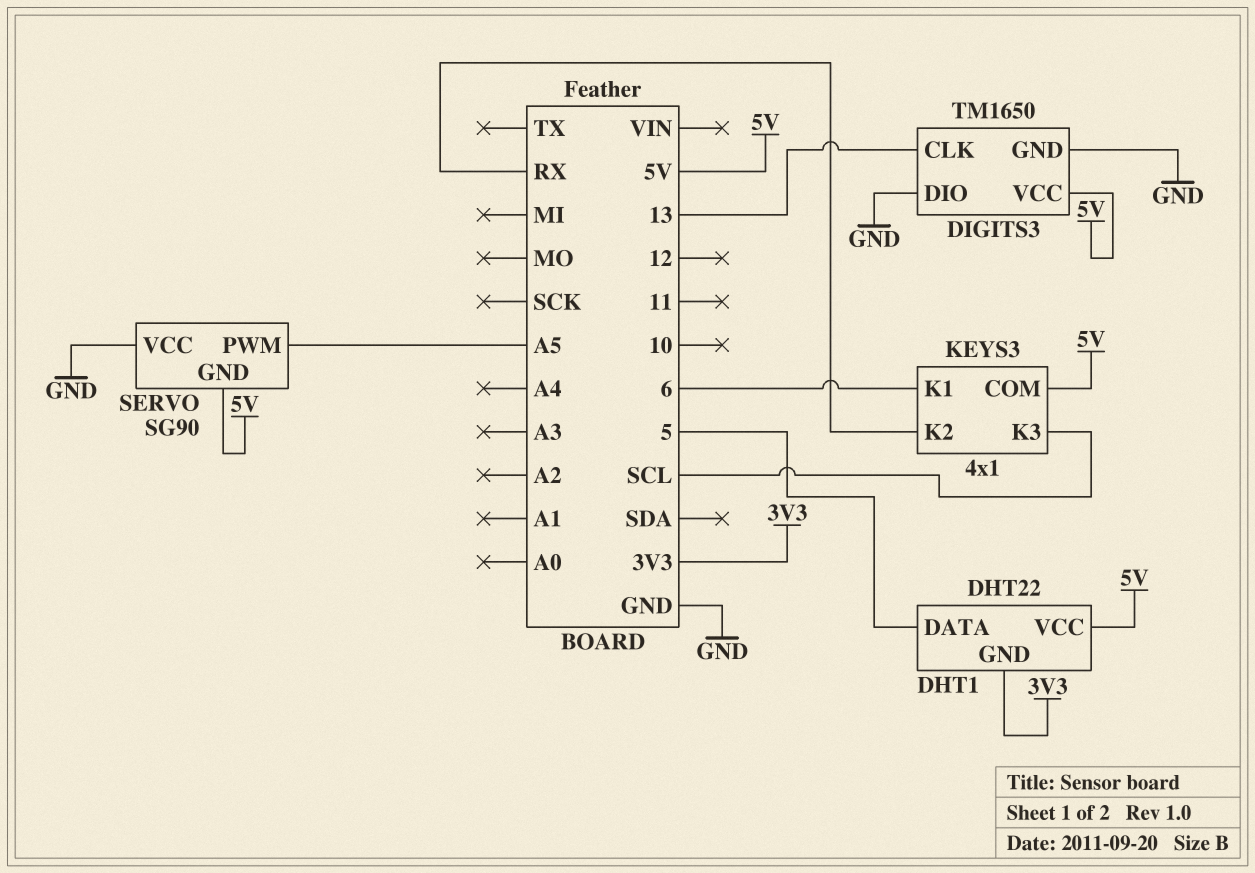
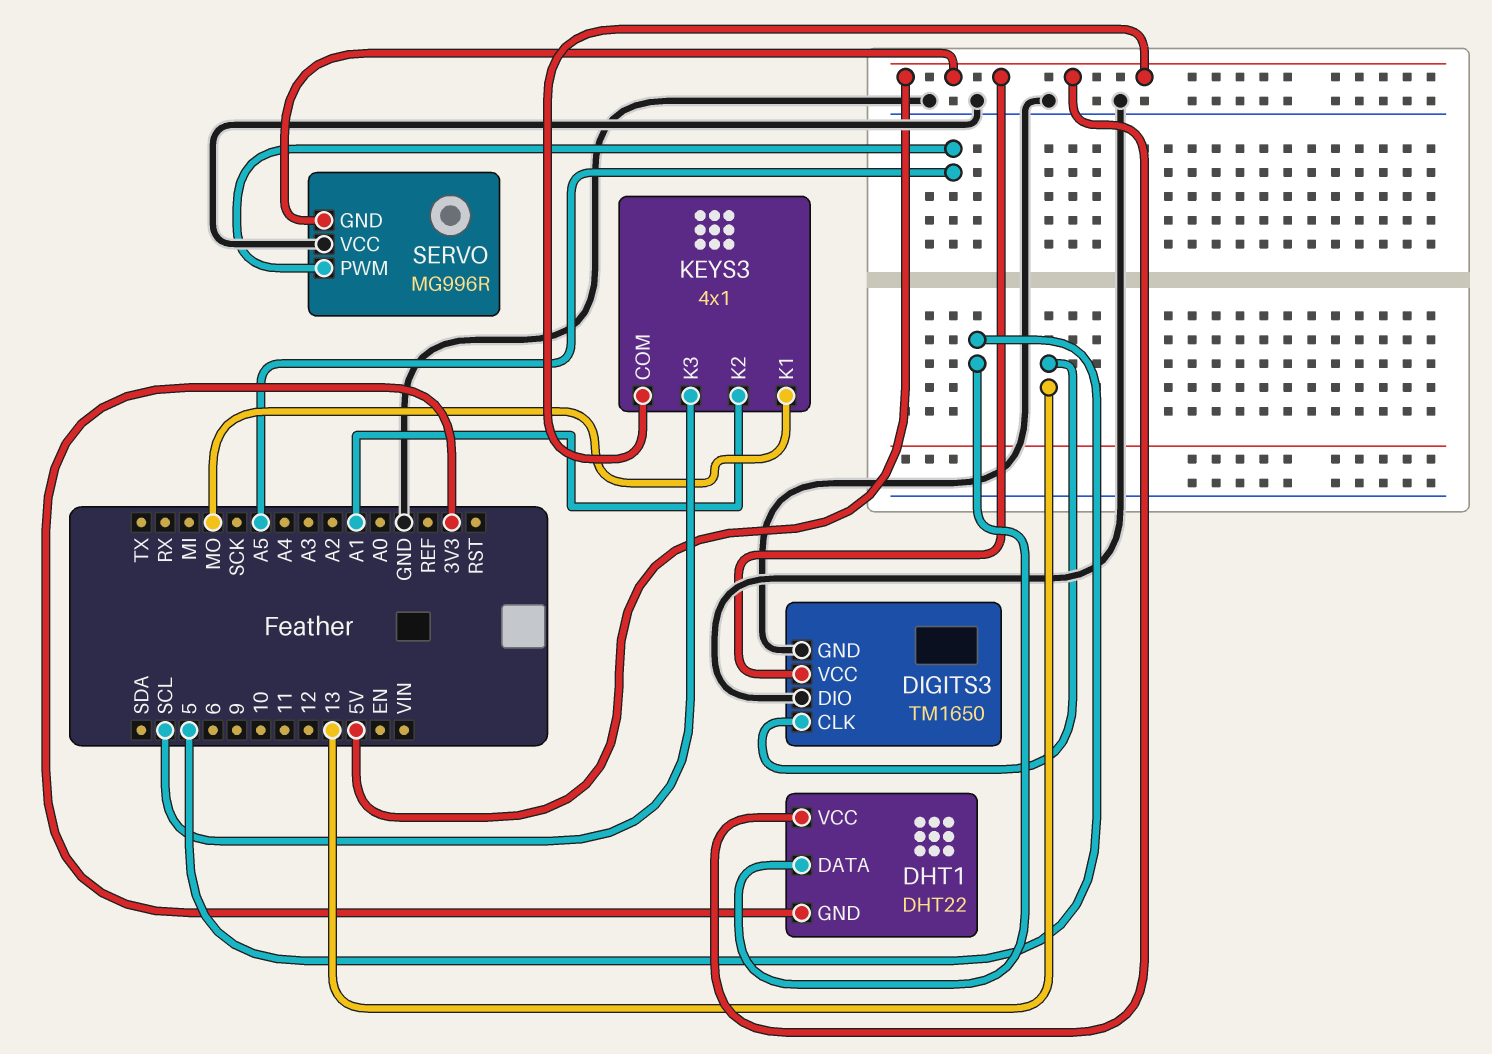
KEYS3 pin K1: 6 -> MO
KEYS3 pin K2: RX -> A1
SERVO: SG90 -> MG996R

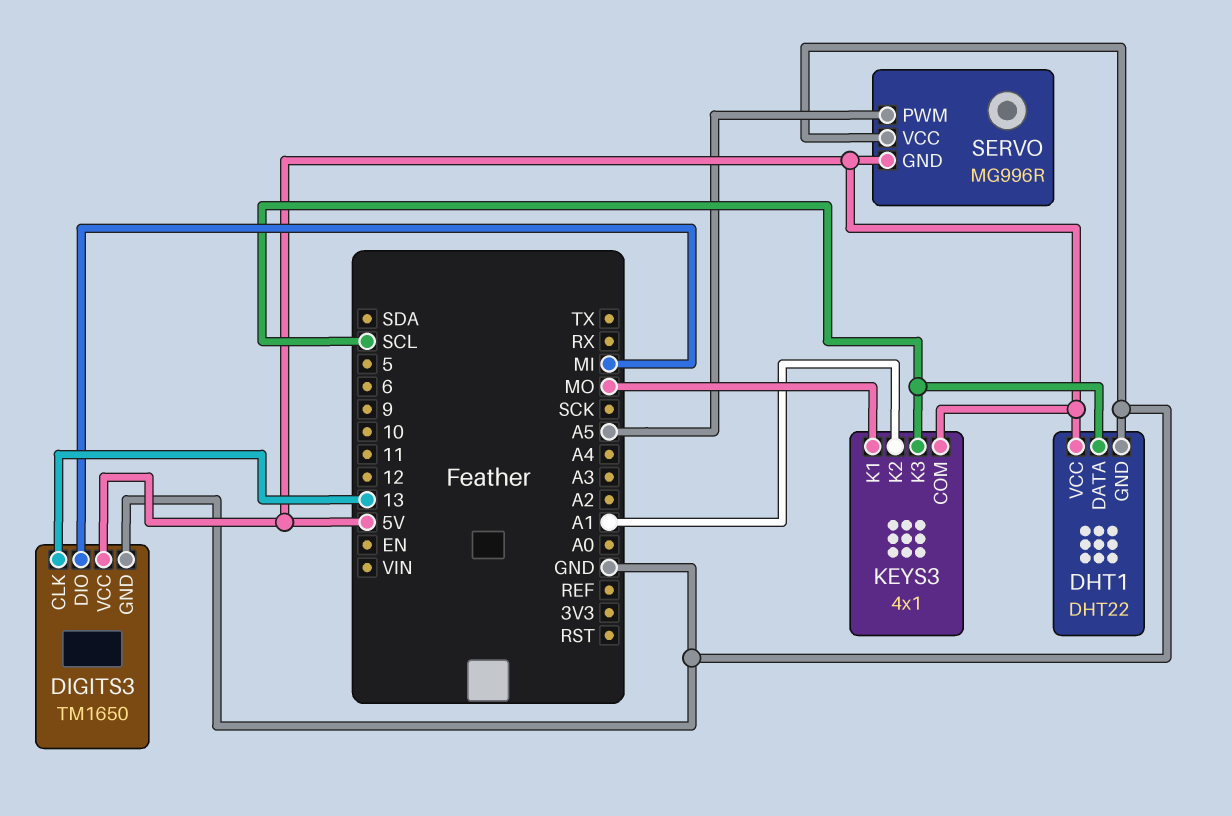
DHT1 pin DATA: 5 -> SCL
DHT1 pin GND: 3V3 -> GND
DIGITS3 pin DIO: GND -> MI

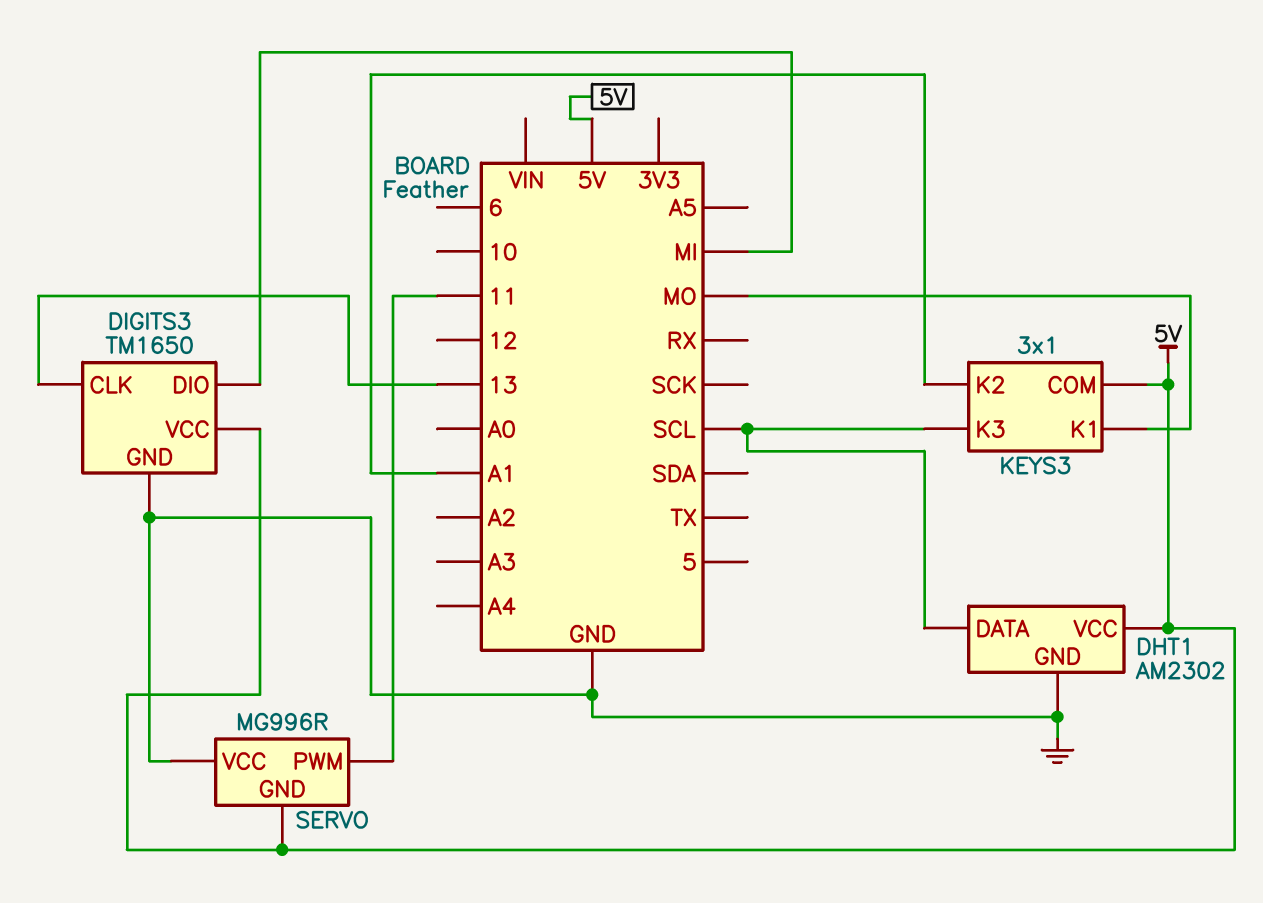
DHT1: DHT22 -> AM2302
KEYS3: 4x1 -> 3x1
SERVO pin PWM: A5 -> 11

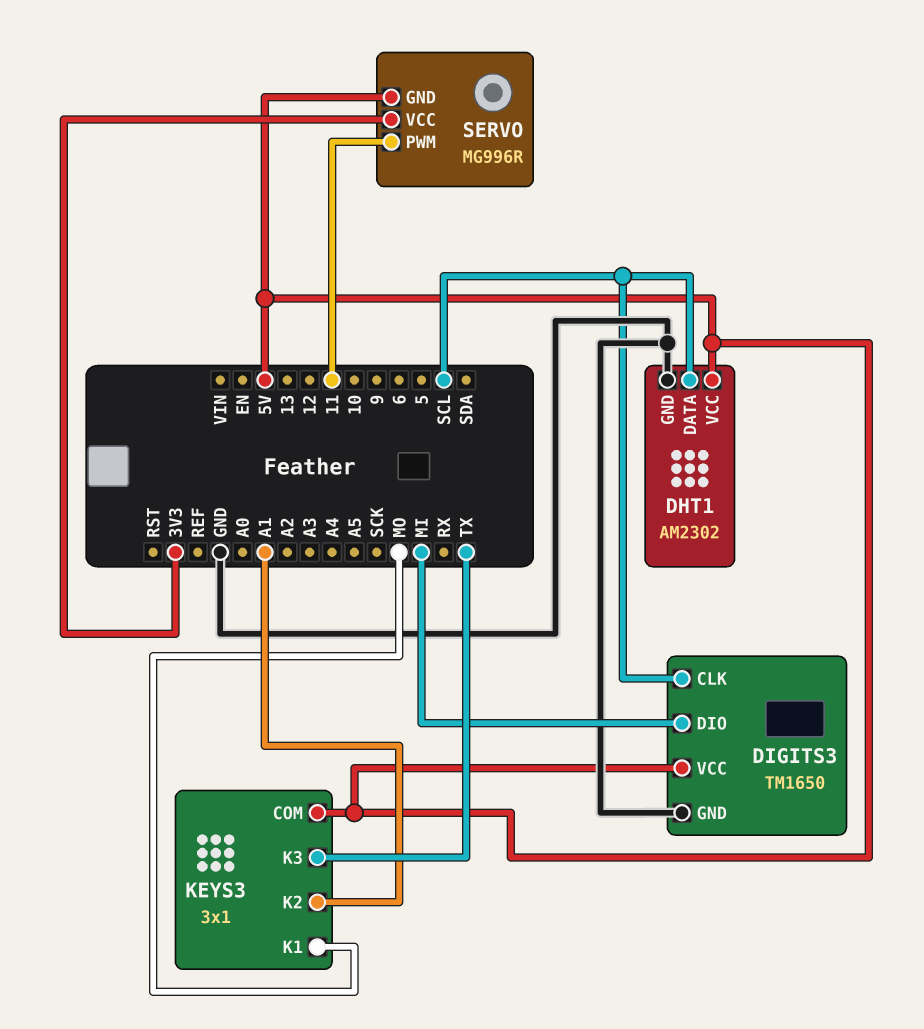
DIGITS3 pin CLK: 13 -> SCL
KEYS3 pin K3: SCL -> TX
SERVO pin VCC: GND -> 3V3

